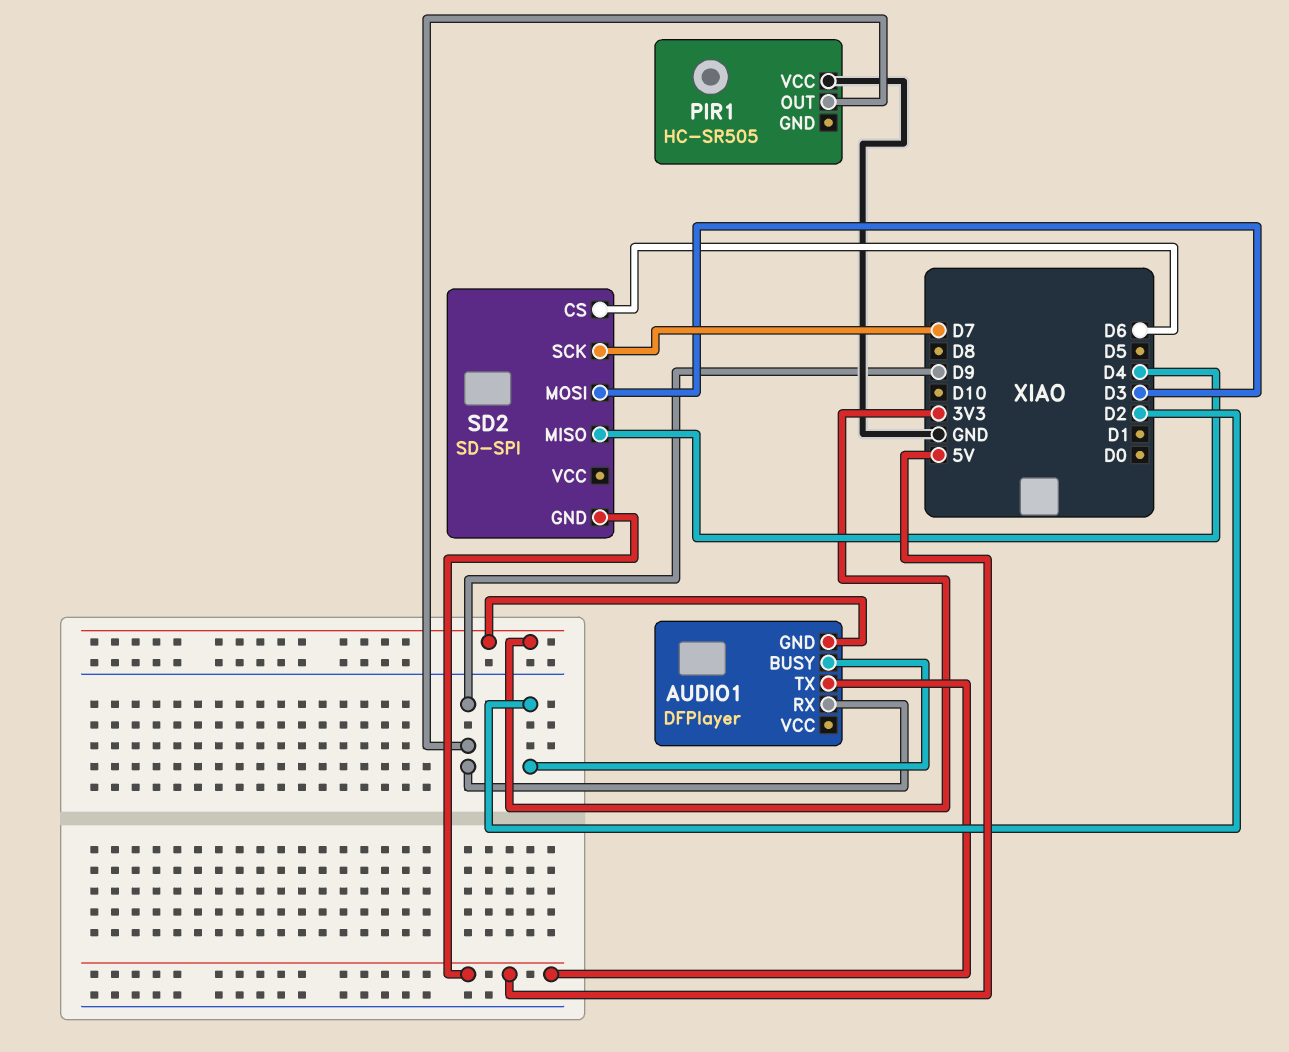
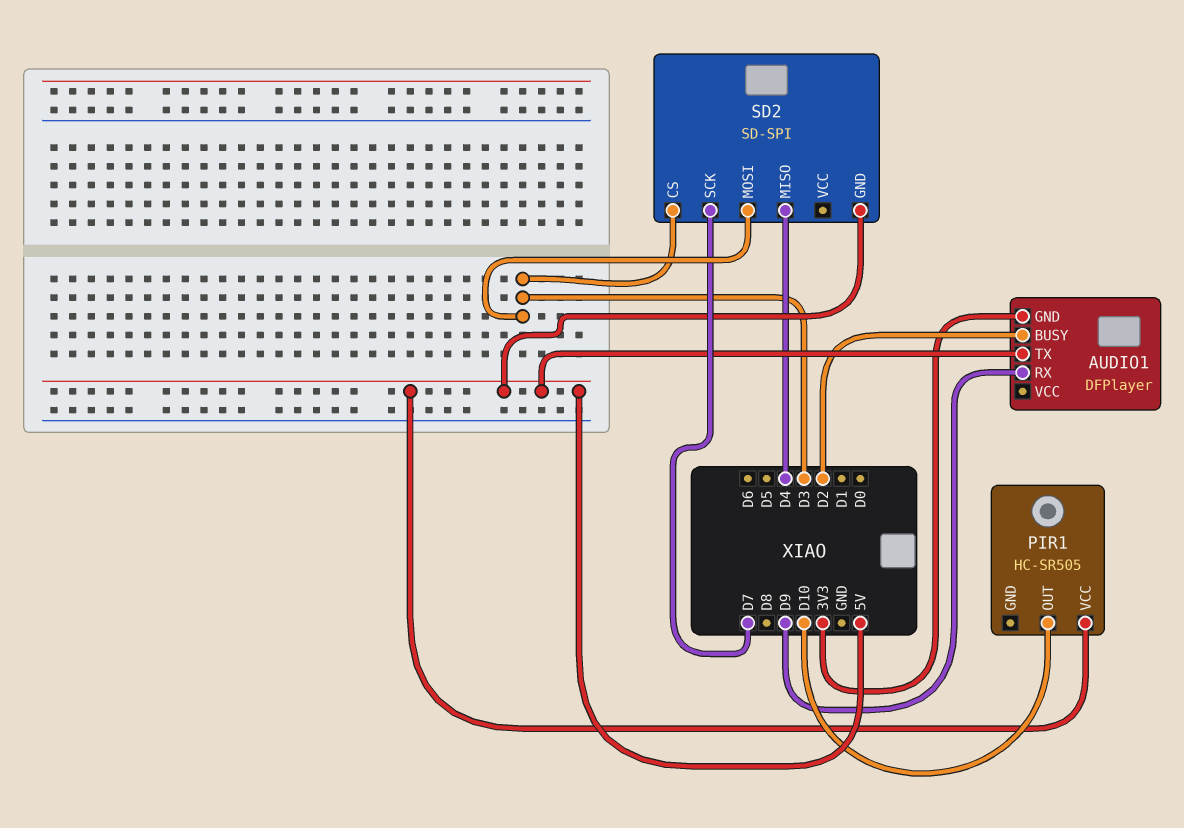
PIR1 pin OUT: D9 -> D10
PIR1 pin VCC: GND -> 5V
SD2 pin CS: D6 -> D3

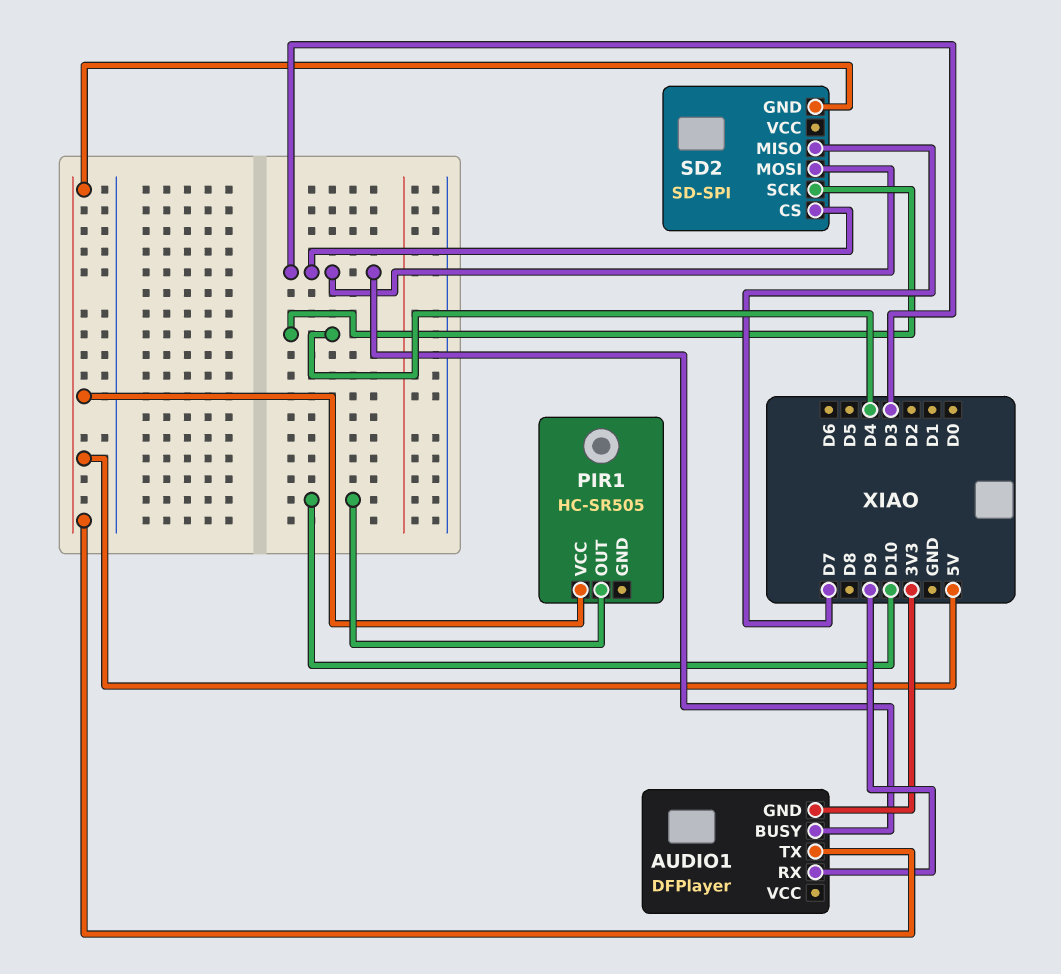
AUDIO1 pin BUSY: D2 -> D3
SD2 pin MISO: D4 -> D7
SD2 pin SCK: D7 -> D4

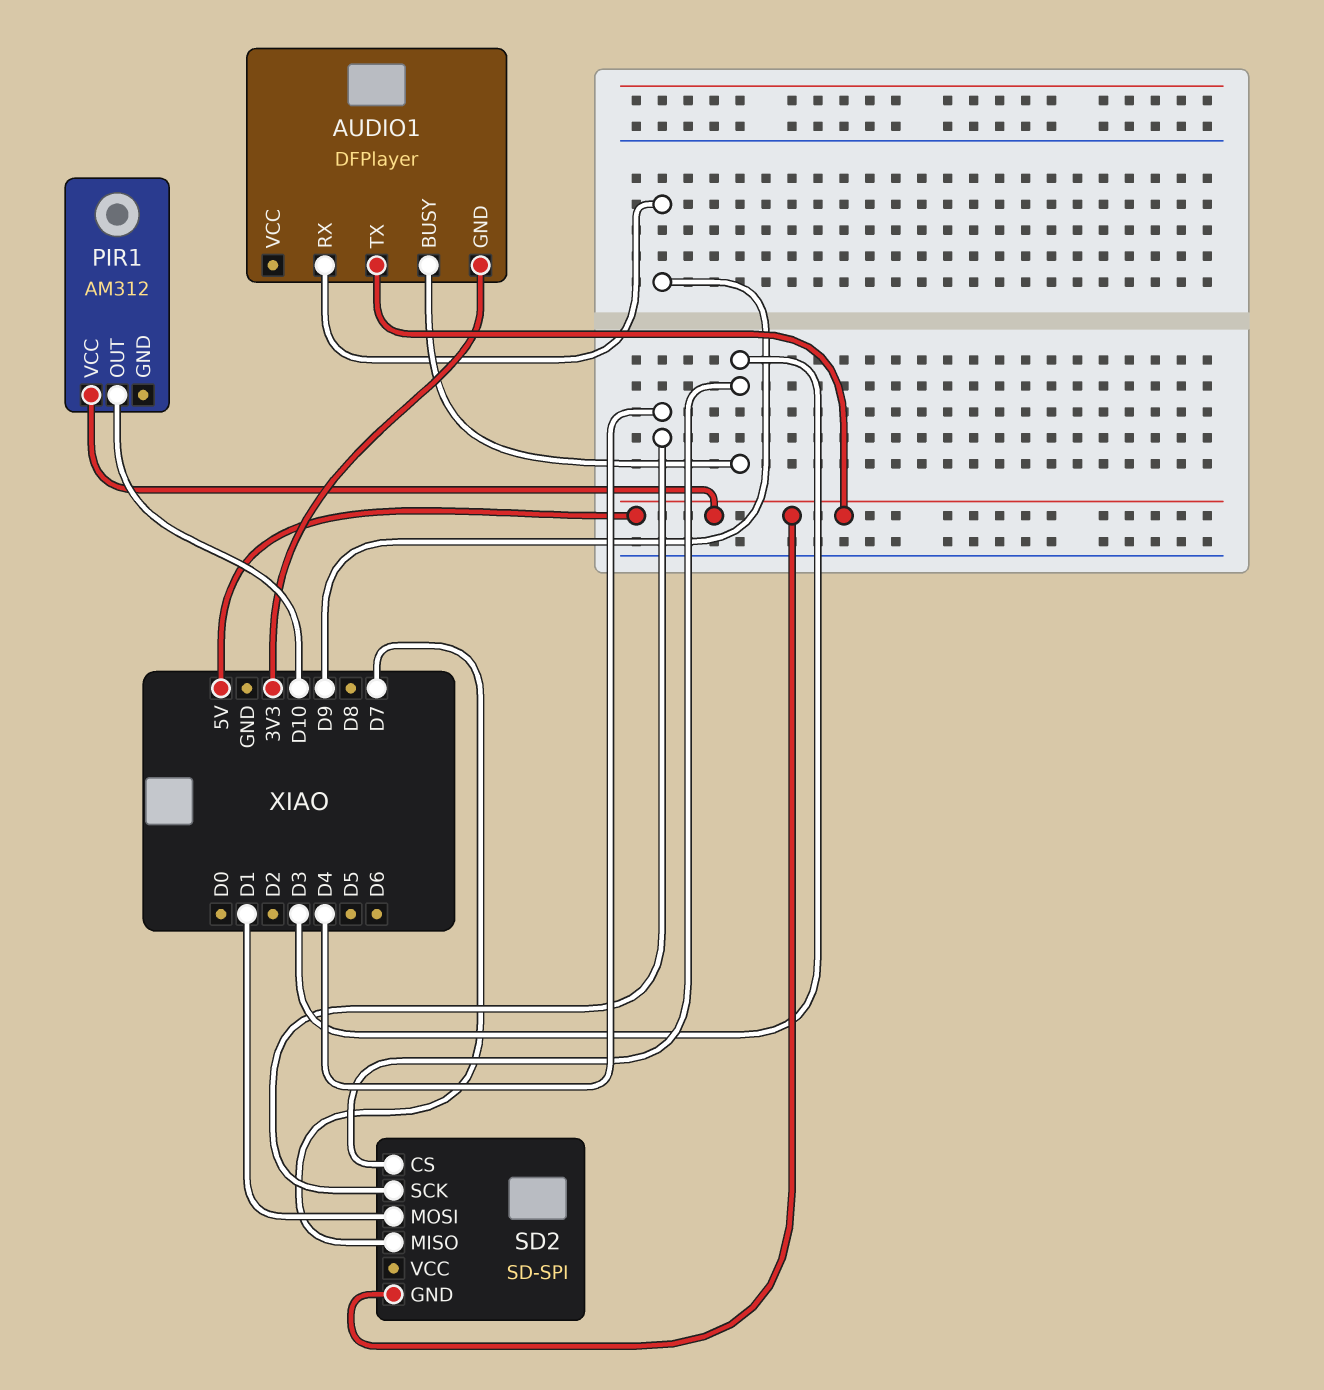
PIR1: HC-SR505 -> AM312
SD2 pin MOSI: D3 -> D1

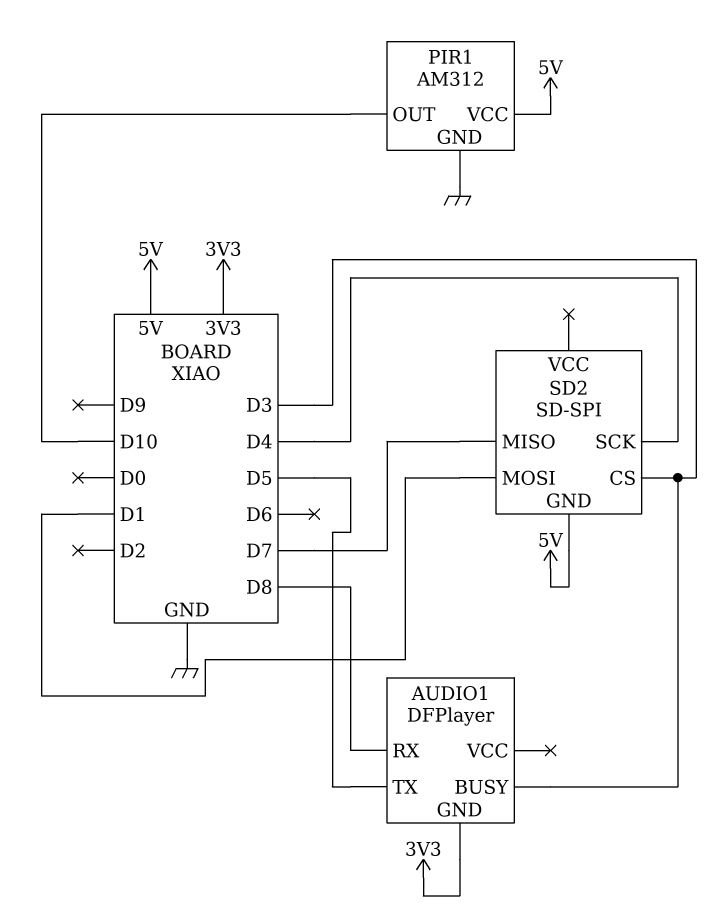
AUDIO1 pin RX: D9 -> D8
AUDIO1 pin TX: 5V -> D5
PIR1 pin GND: none -> GND

